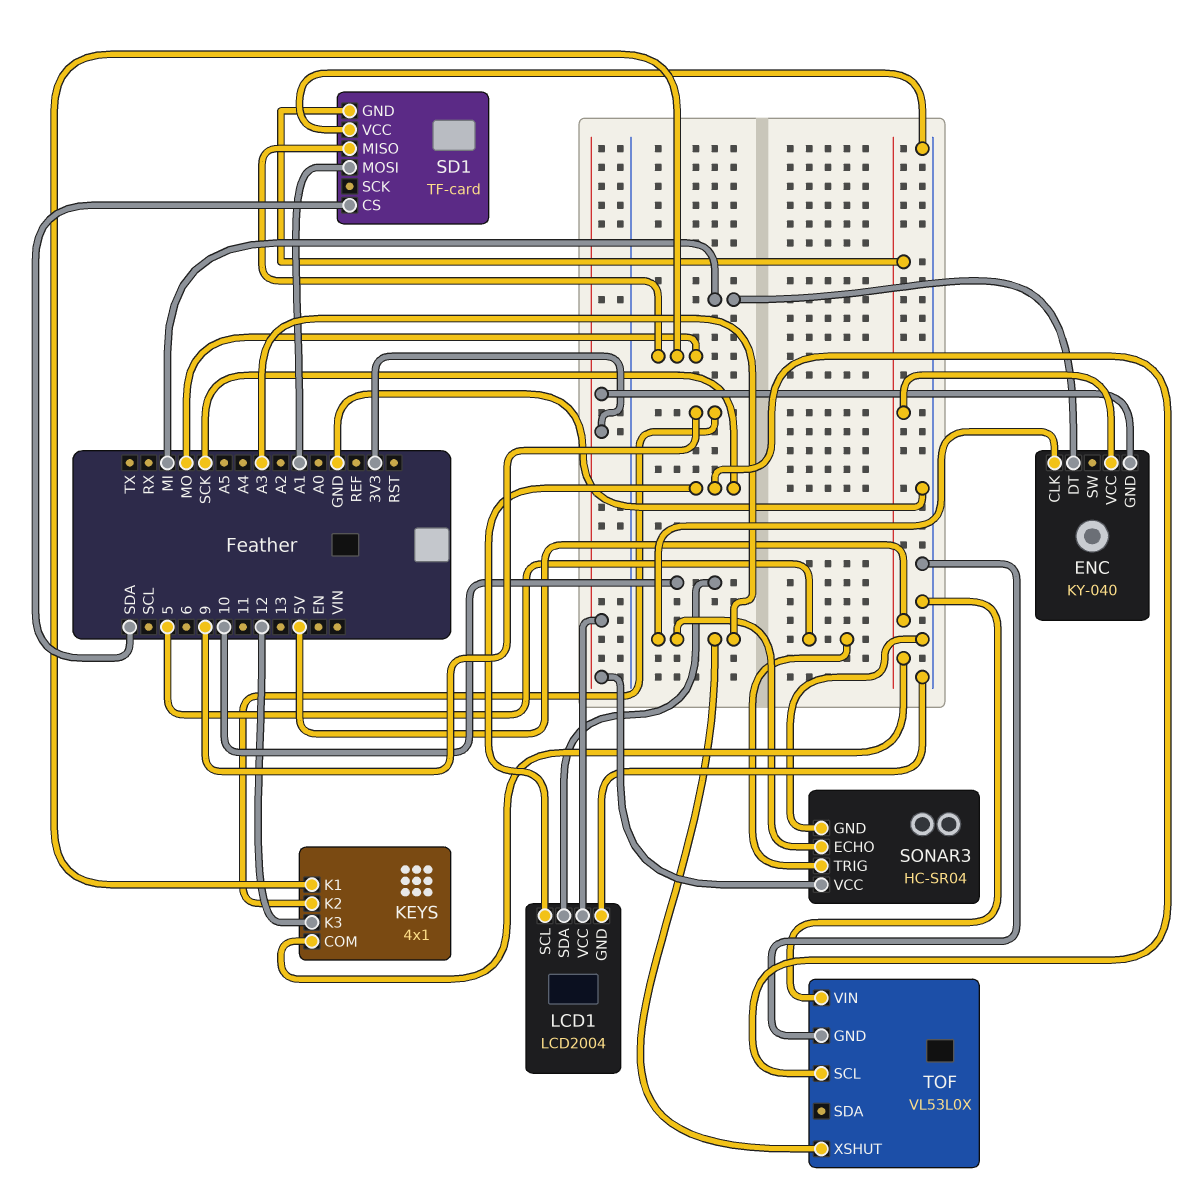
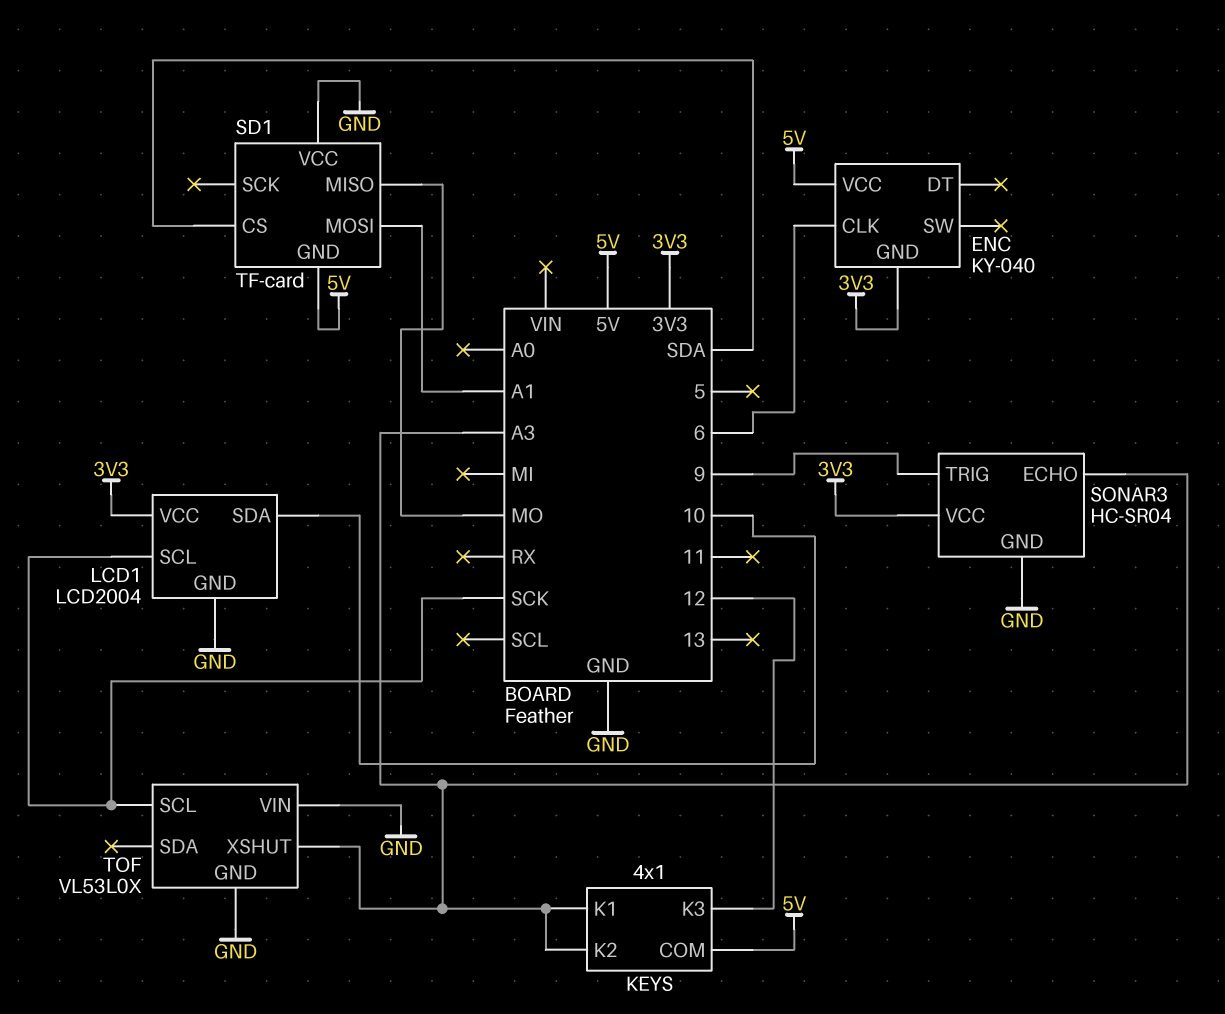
ENC pin CLK: A3 -> 6
ENC pin DT: MI -> none
KEYS pin K1: MO -> A3
KEYS pin K2: 9 -> A3
SONAR3 pin TRIG: 5 -> 9

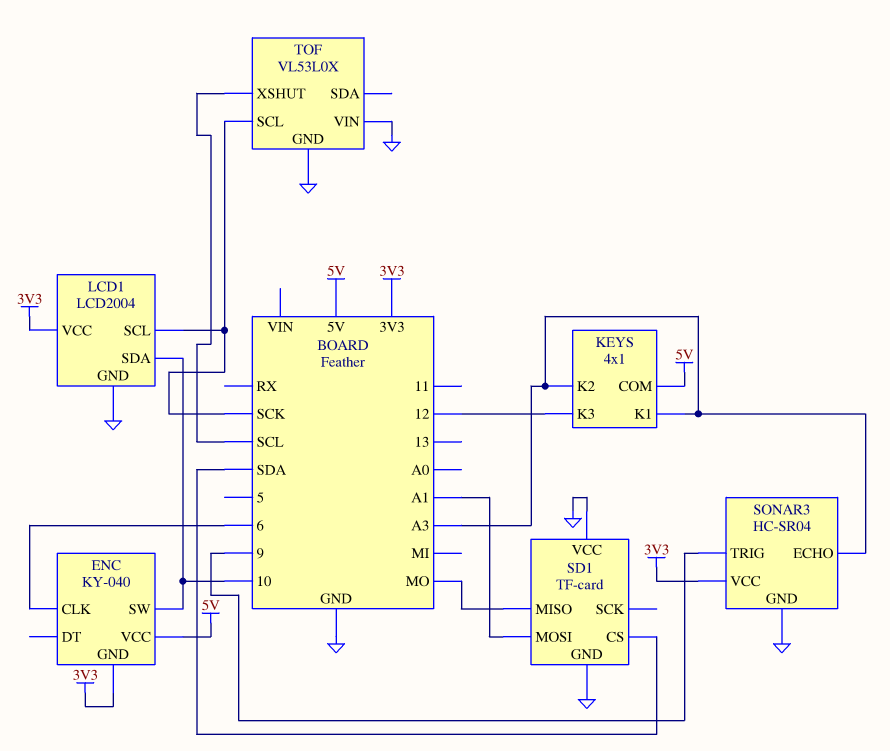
ENC pin SW: none -> 10
SD1 pin GND: 5V -> GND
TOF pin XSHUT: A3 -> SCL

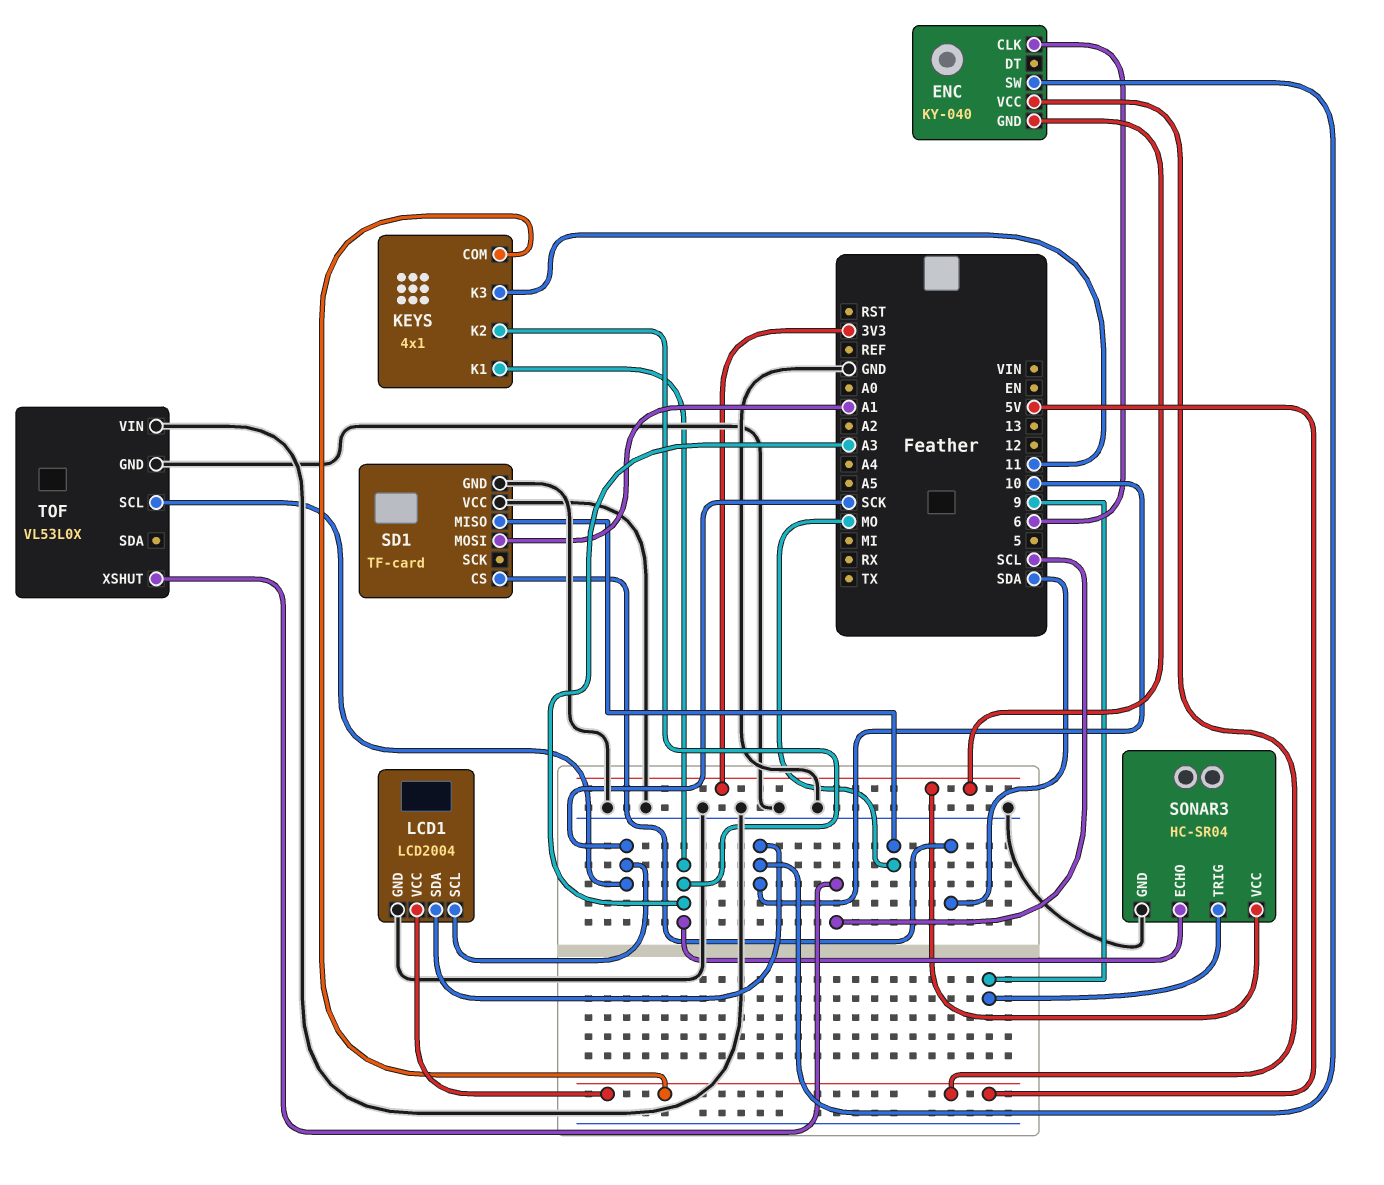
KEYS pin K3: 12 -> 11
LCD1 pin VCC: 3V3 -> 5V

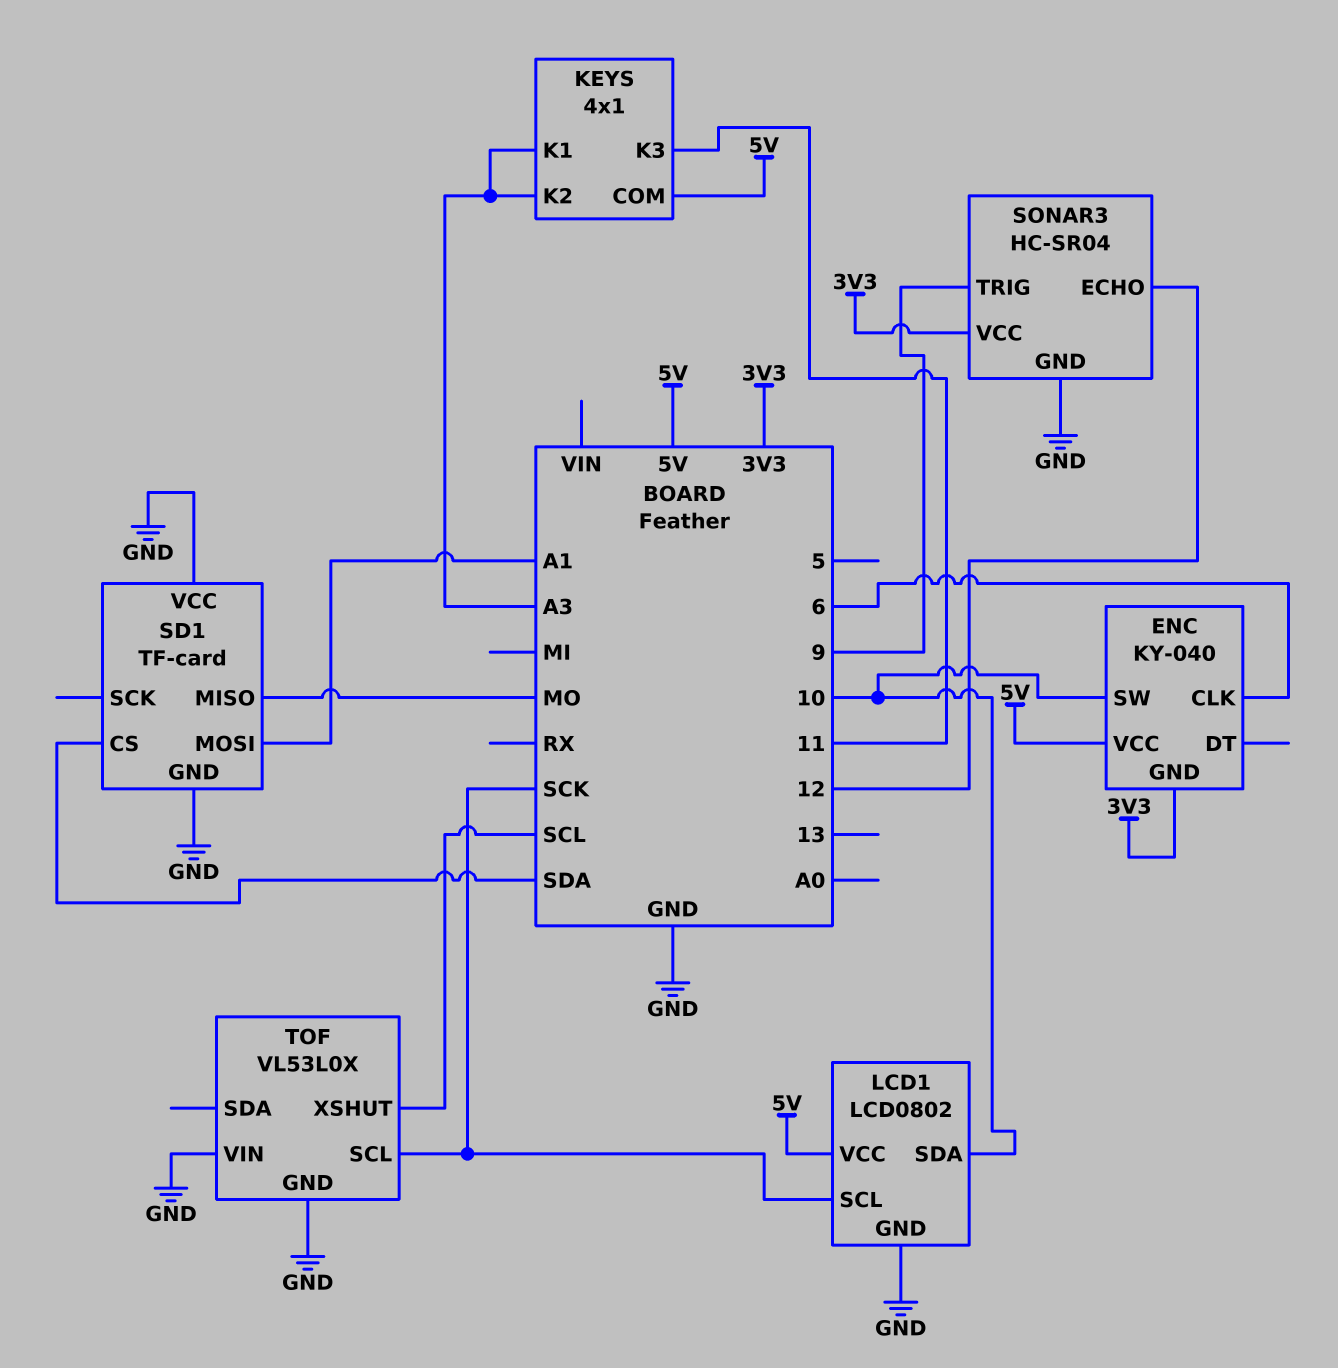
LCD1: LCD2004 -> LCD0802
SONAR3 pin ECHO: A3 -> 12

